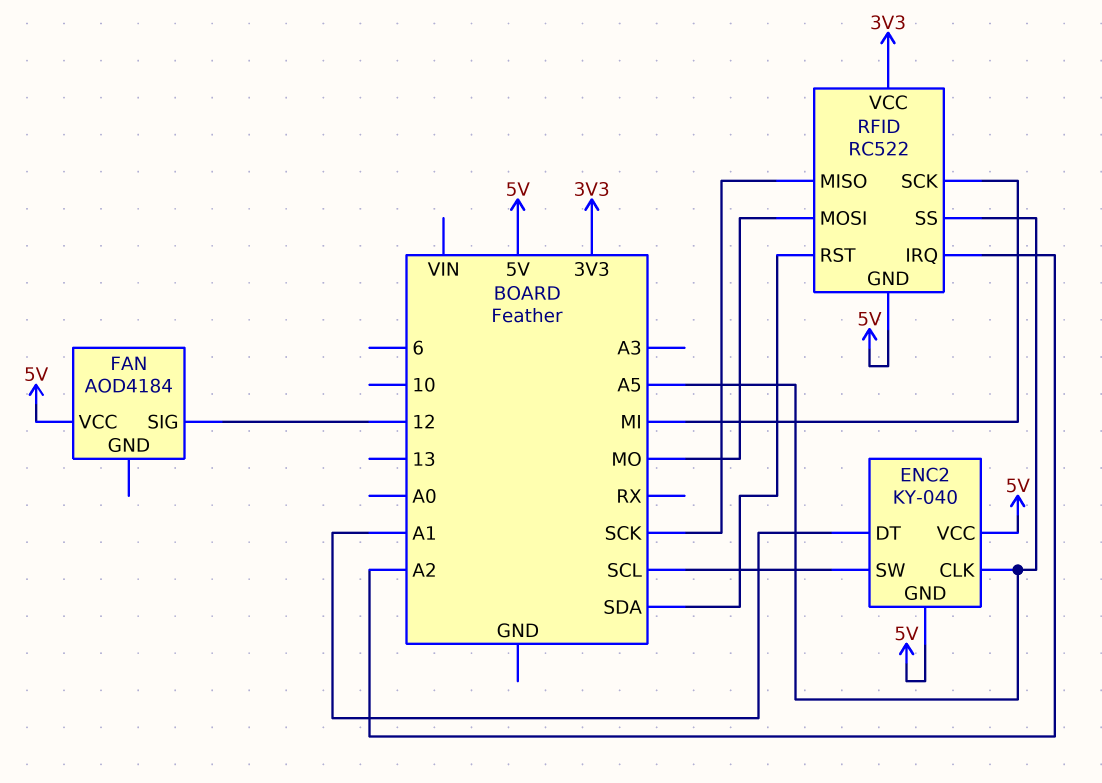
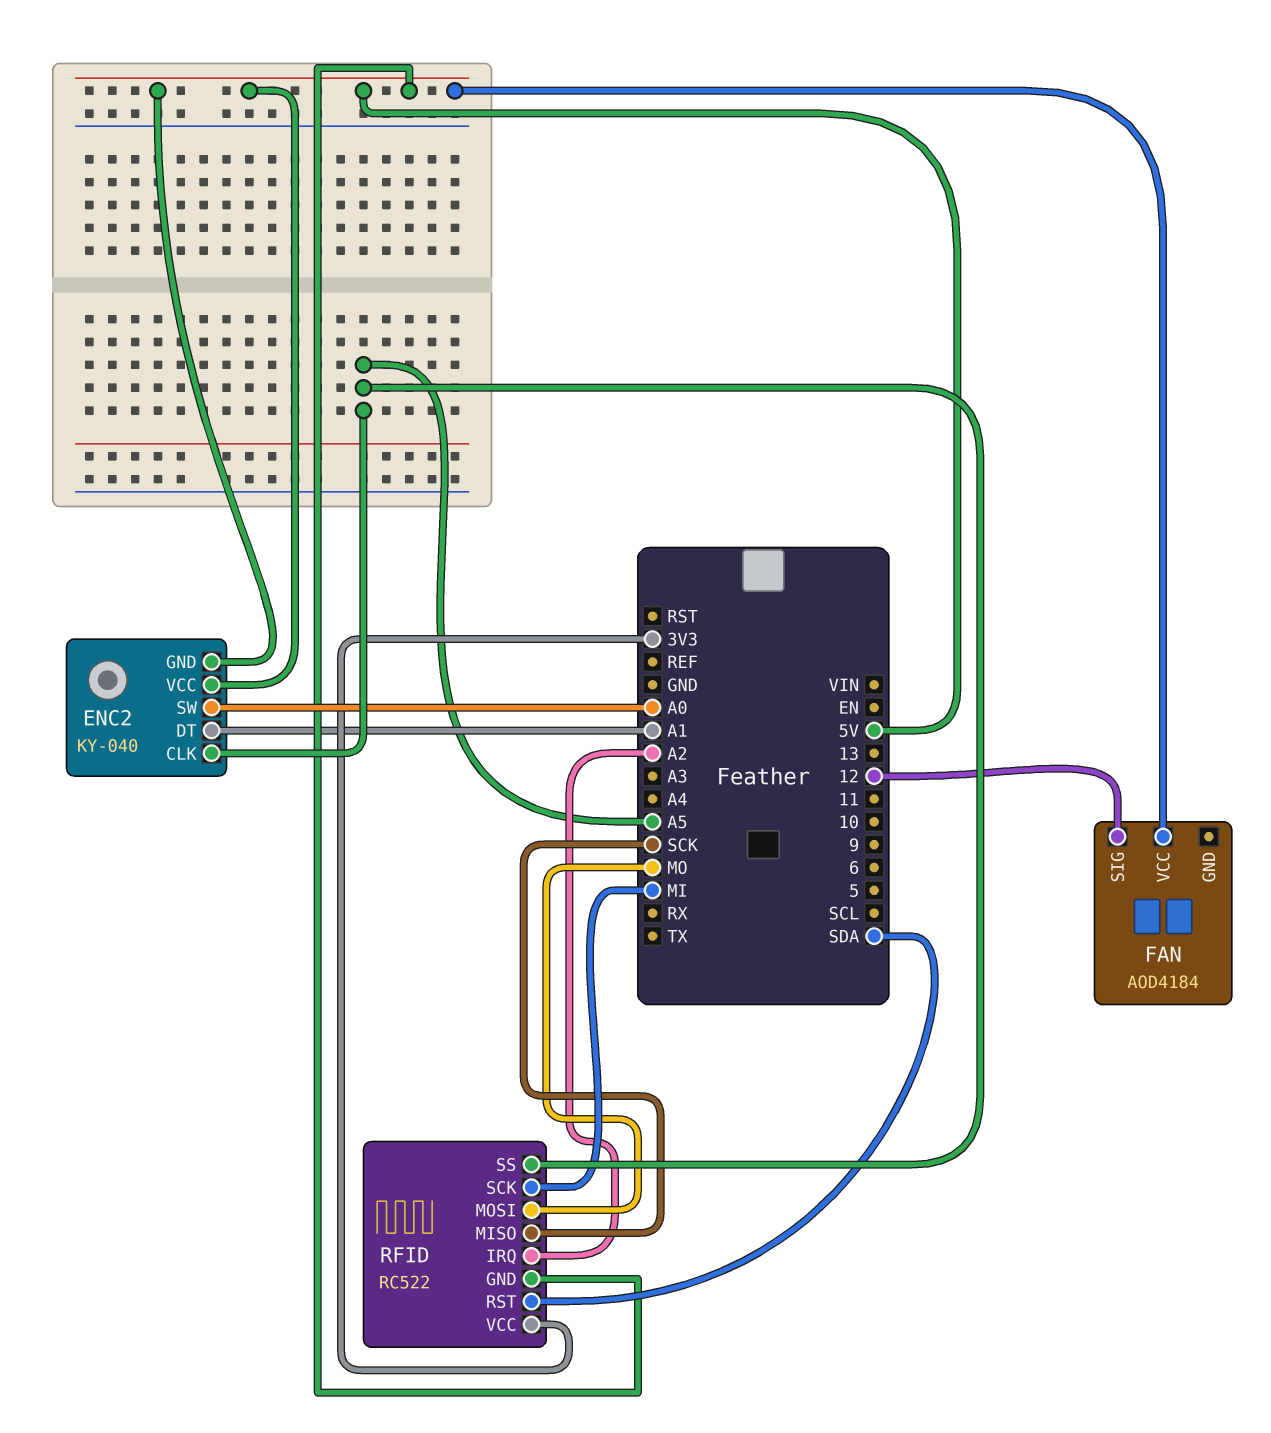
ENC2 pin SW: SCL -> A0

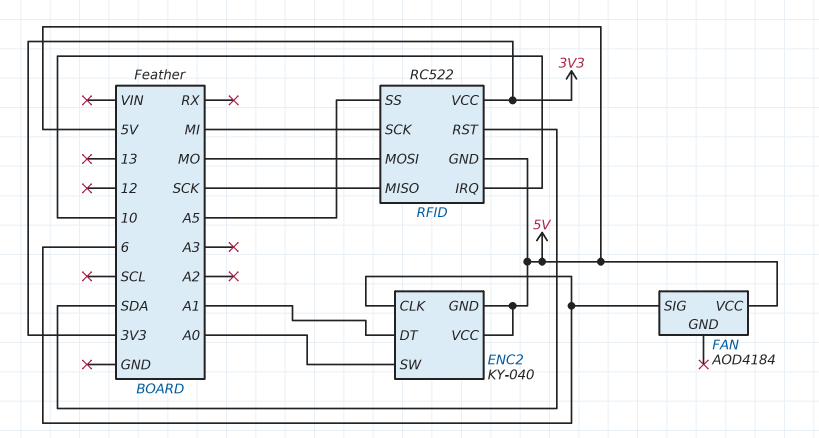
ENC2 pin CLK: A5 -> 6
FAN pin SIG: 12 -> 6
RFID pin IRQ: A2 -> 10

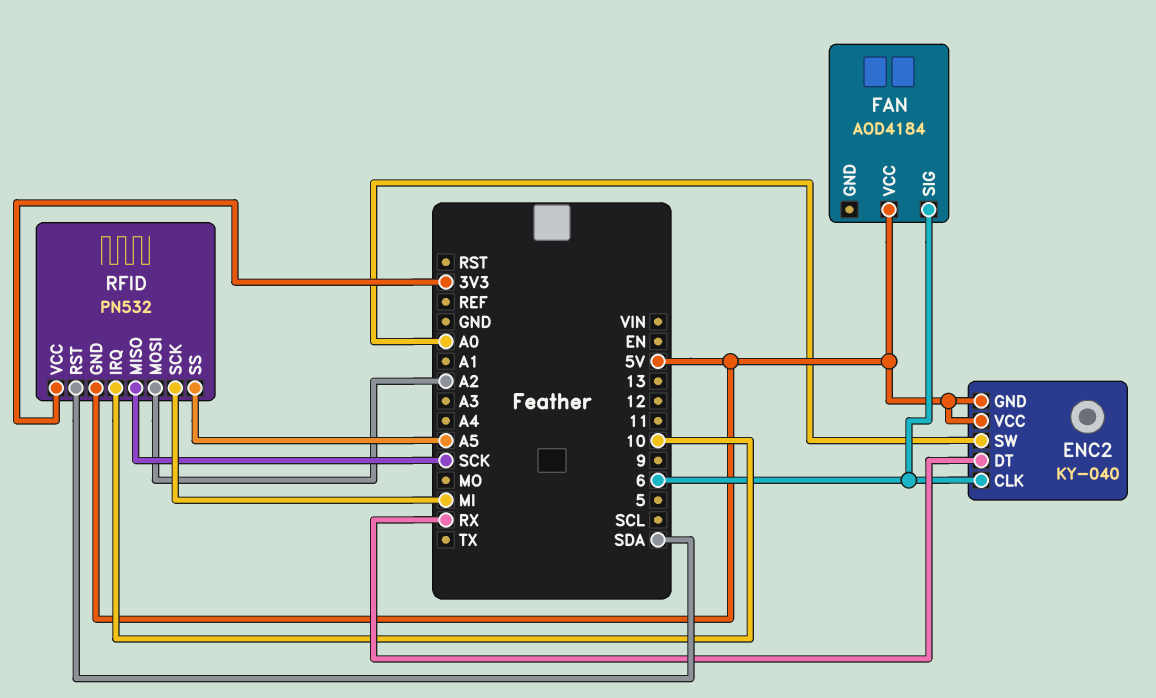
ENC2 pin DT: A1 -> RX
RFID: RC522 -> PN532
RFID pin MOSI: MO -> A2

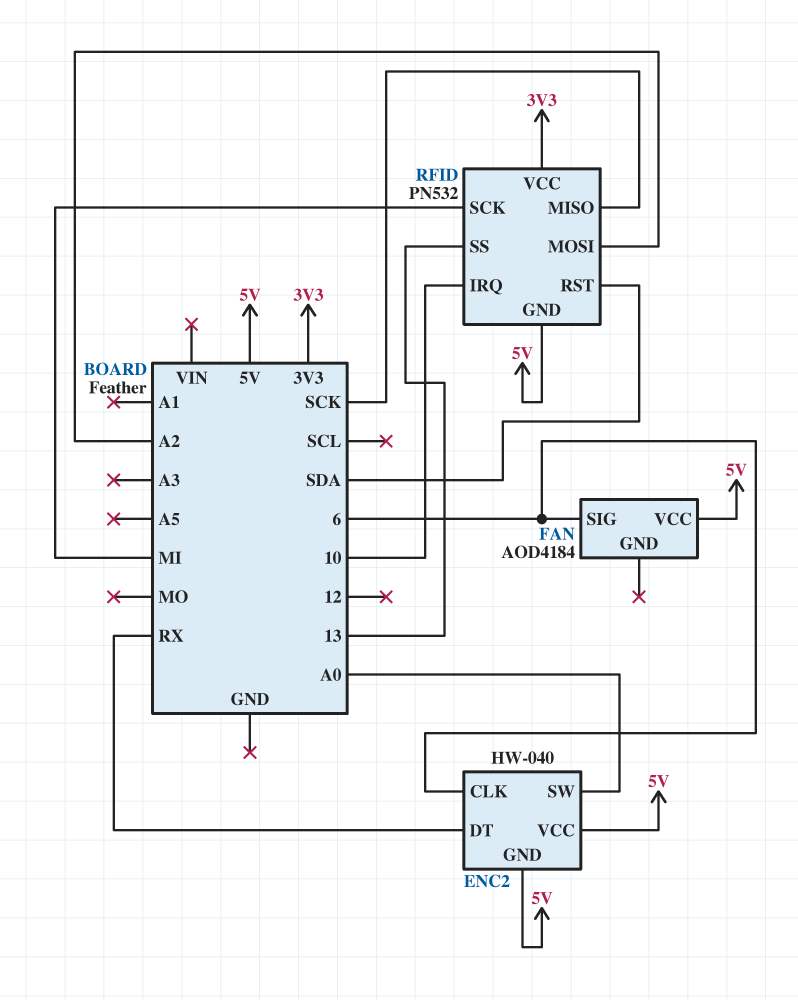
ENC2: KY-040 -> HW-040
RFID pin SS: A5 -> 13

